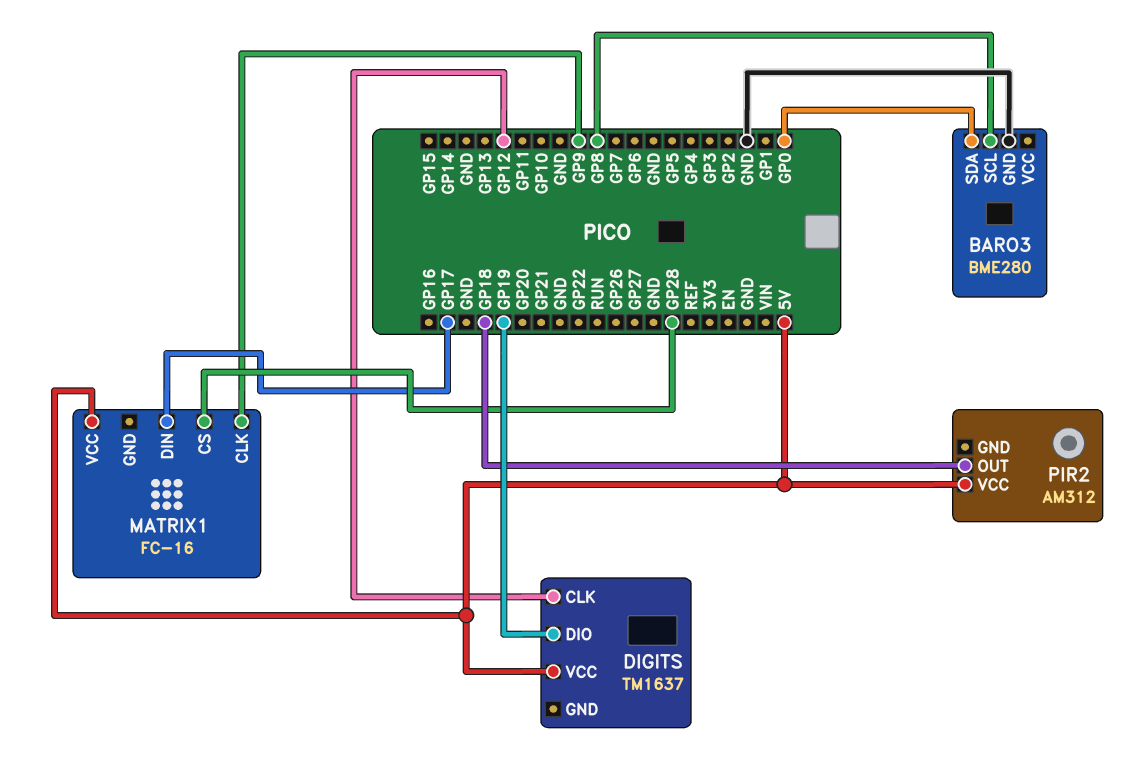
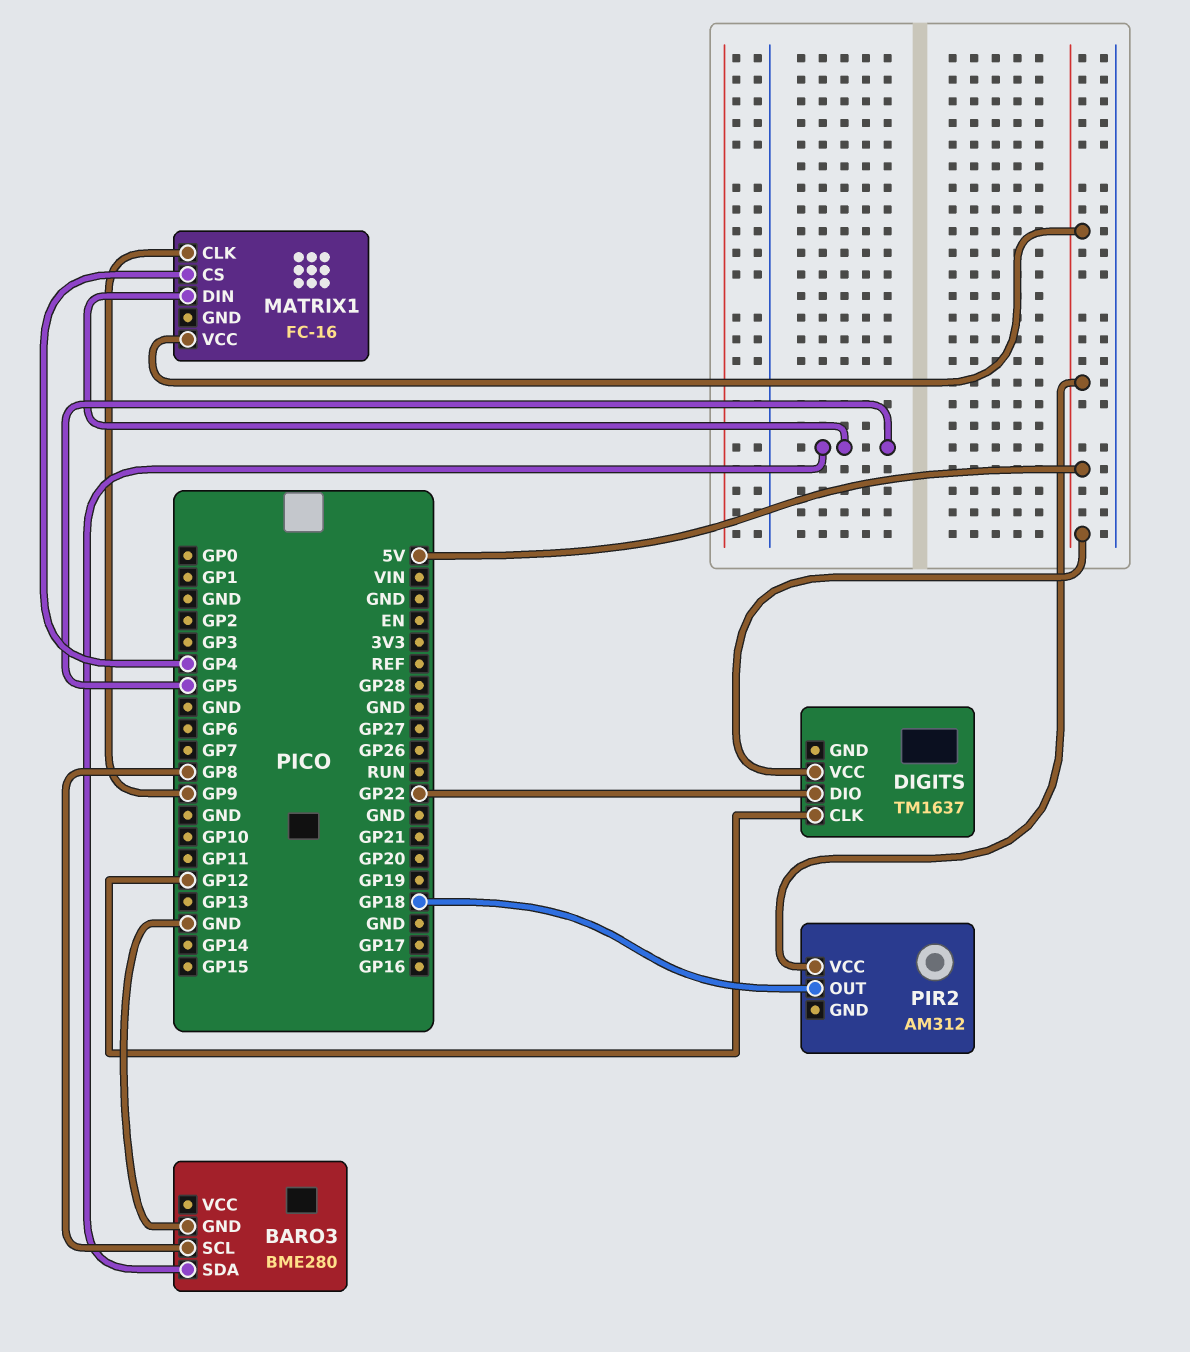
BARO3 pin SDA: GP0 -> GP5
DIGITS pin DIO: GP19 -> GP22
MATRIX1 pin CS: GP28 -> GP4
MATRIX1 pin DIN: GP17 -> GP5

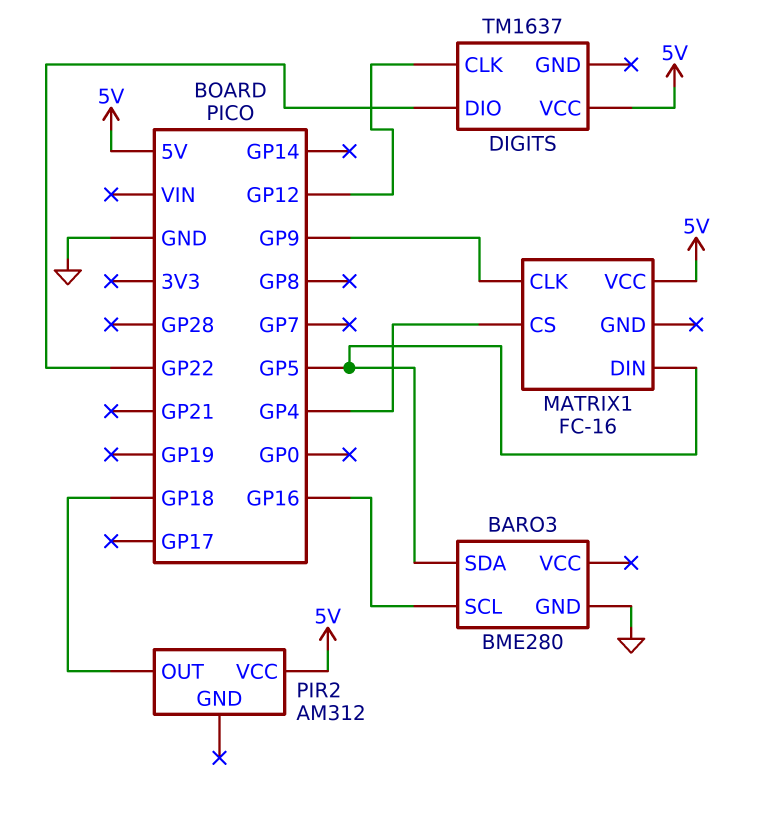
BARO3 pin SCL: GP8 -> GP16

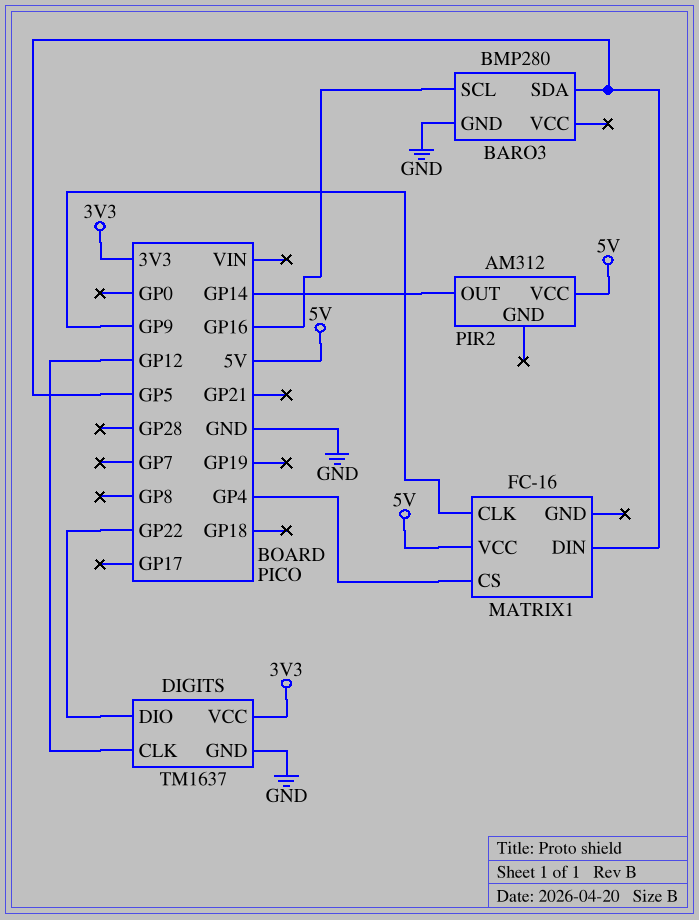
BARO3: BME280 -> BMP280
DIGITS pin GND: none -> GND
DIGITS pin VCC: 5V -> 3V3
PIR2 pin OUT: GP18 -> GP14

